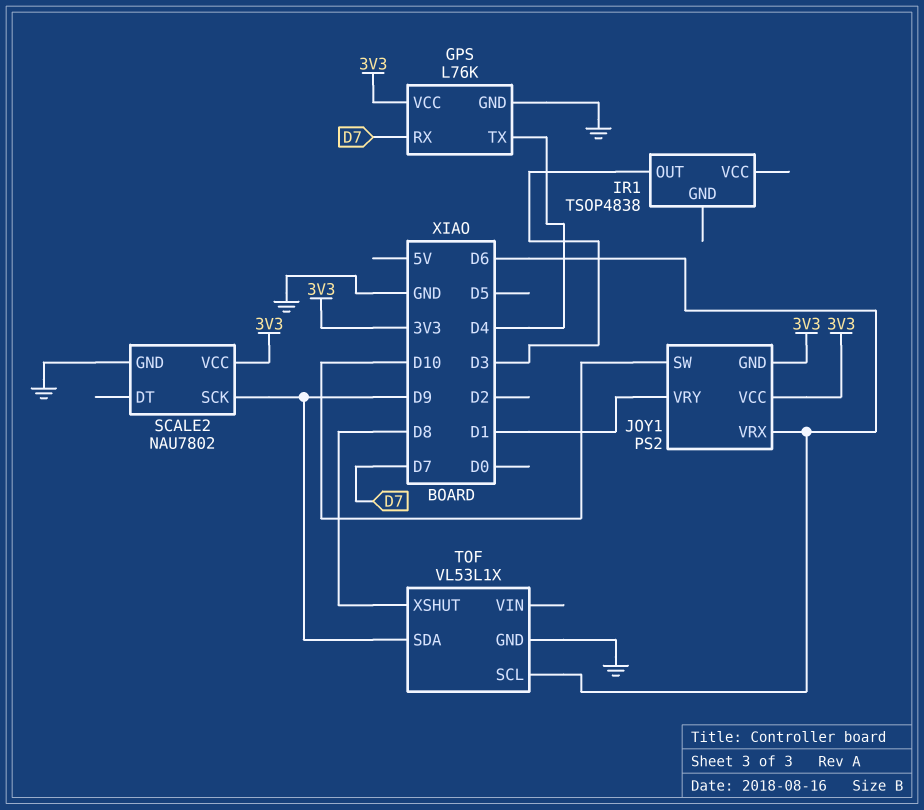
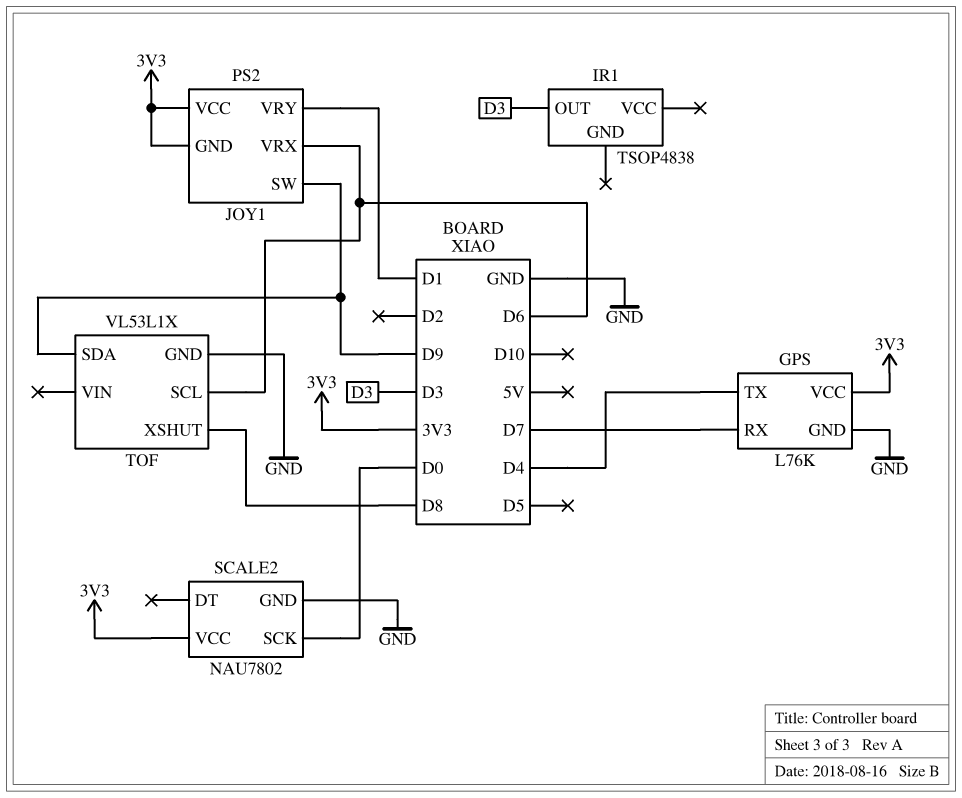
JOY1 pin SW: D10 -> D9
SCALE2 pin SCK: D9 -> D0

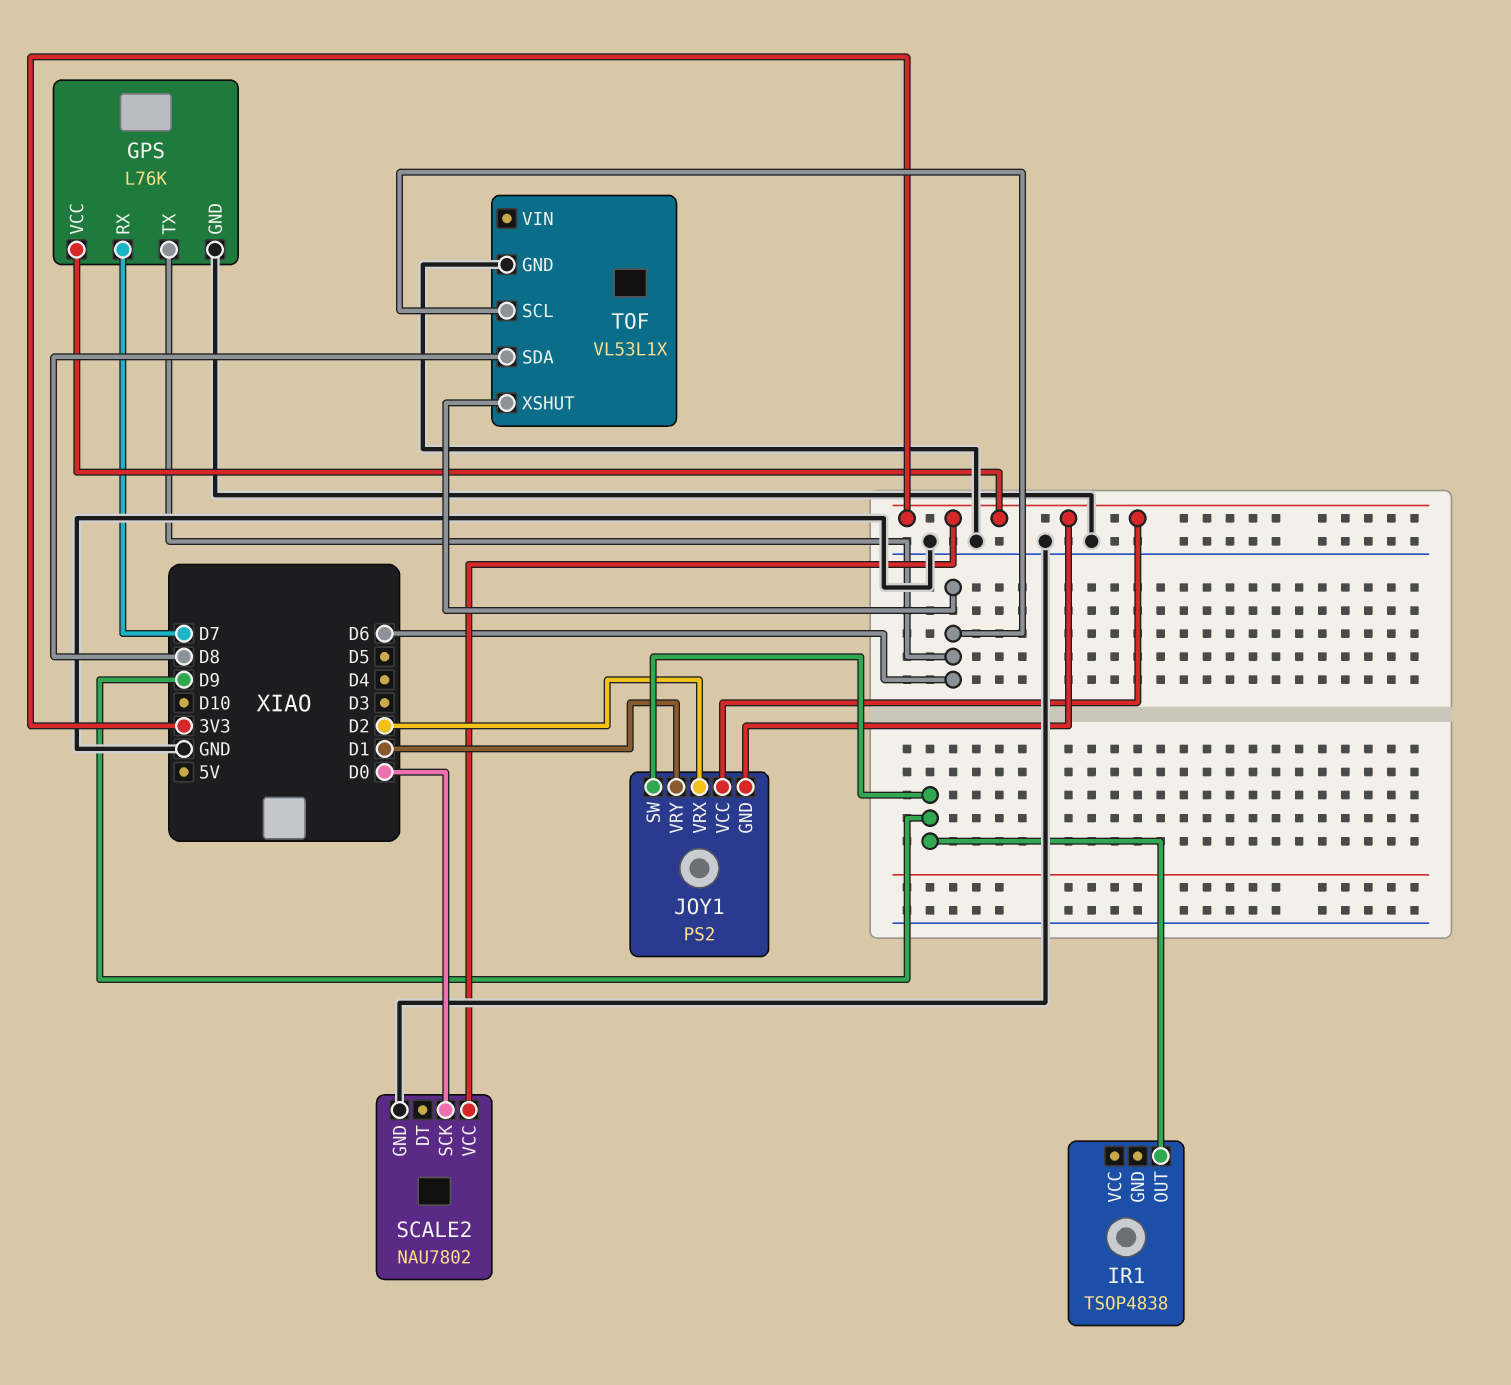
GPS pin TX: D4 -> D6
IR1 pin OUT: D3 -> D9
JOY1 pin VRX: D6 -> D2
TOF pin SDA: D9 -> D8
TOF pin XSHUT: D8 -> D6

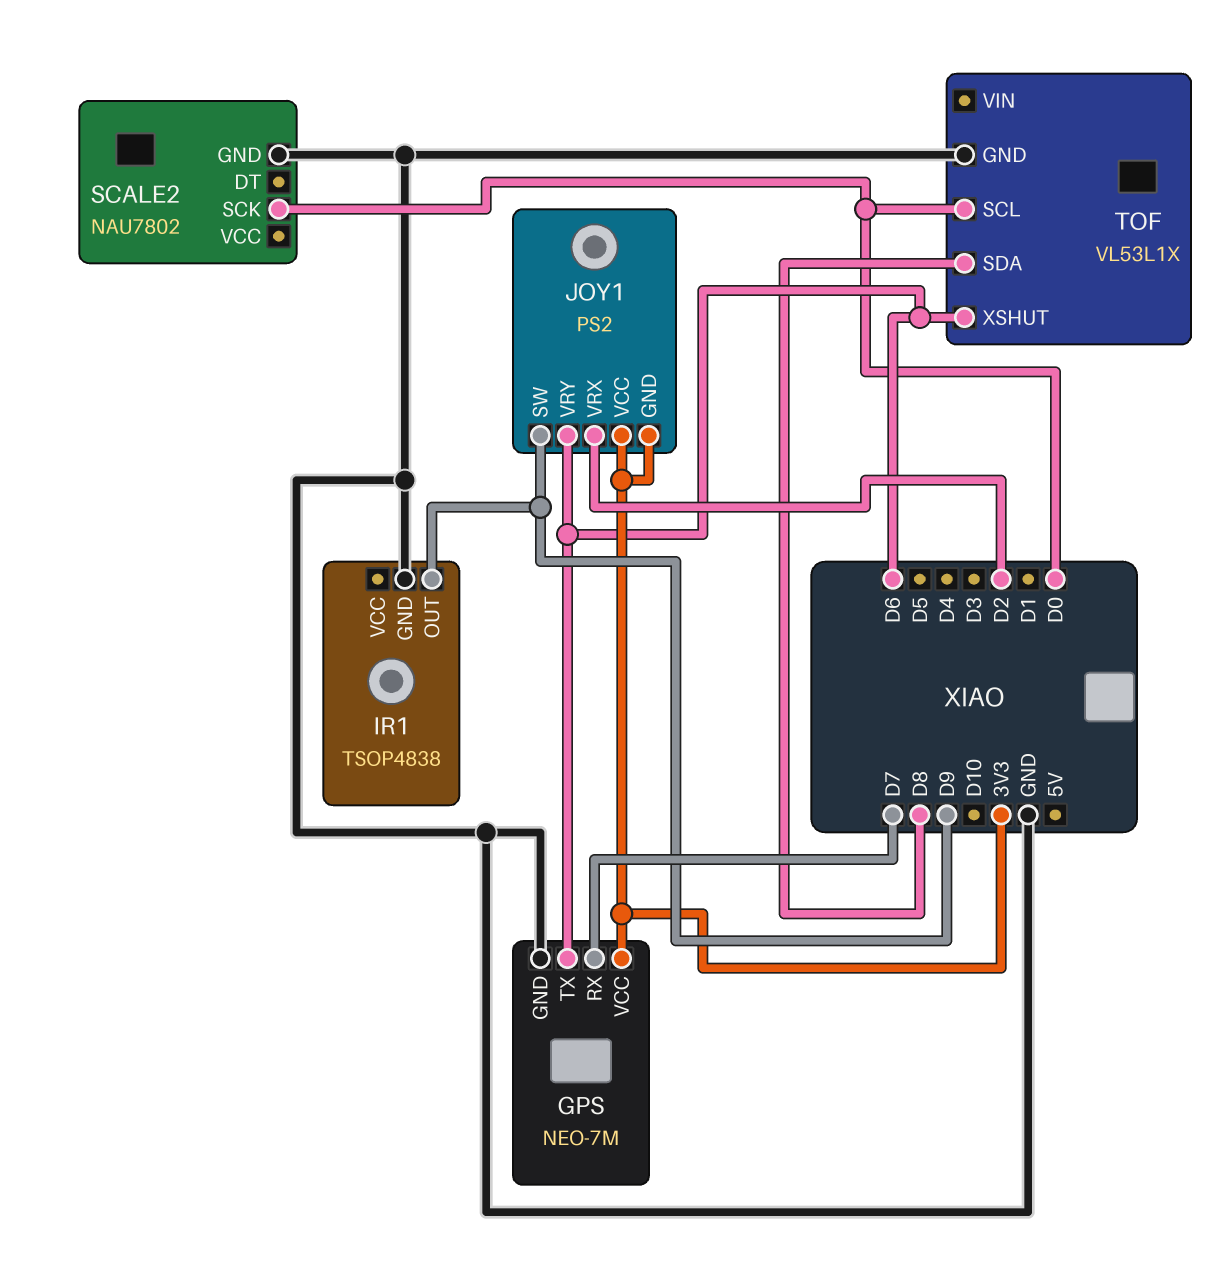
GPS: L76K -> NEO-7M
IR1 pin GND: none -> GND
JOY1 pin VRY: D1 -> D6
SCALE2 pin VCC: 3V3 -> none
TOF pin SCL: D6 -> D0

